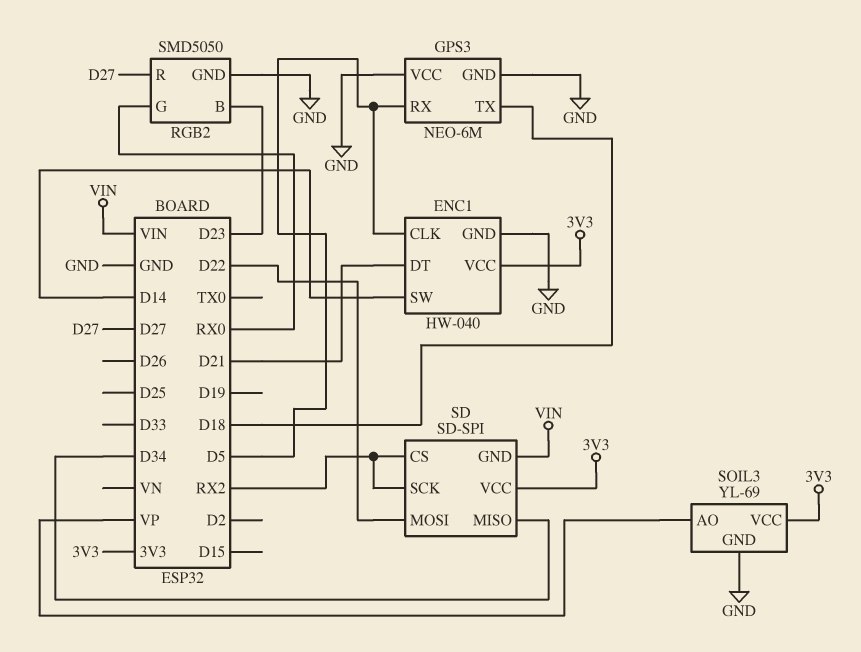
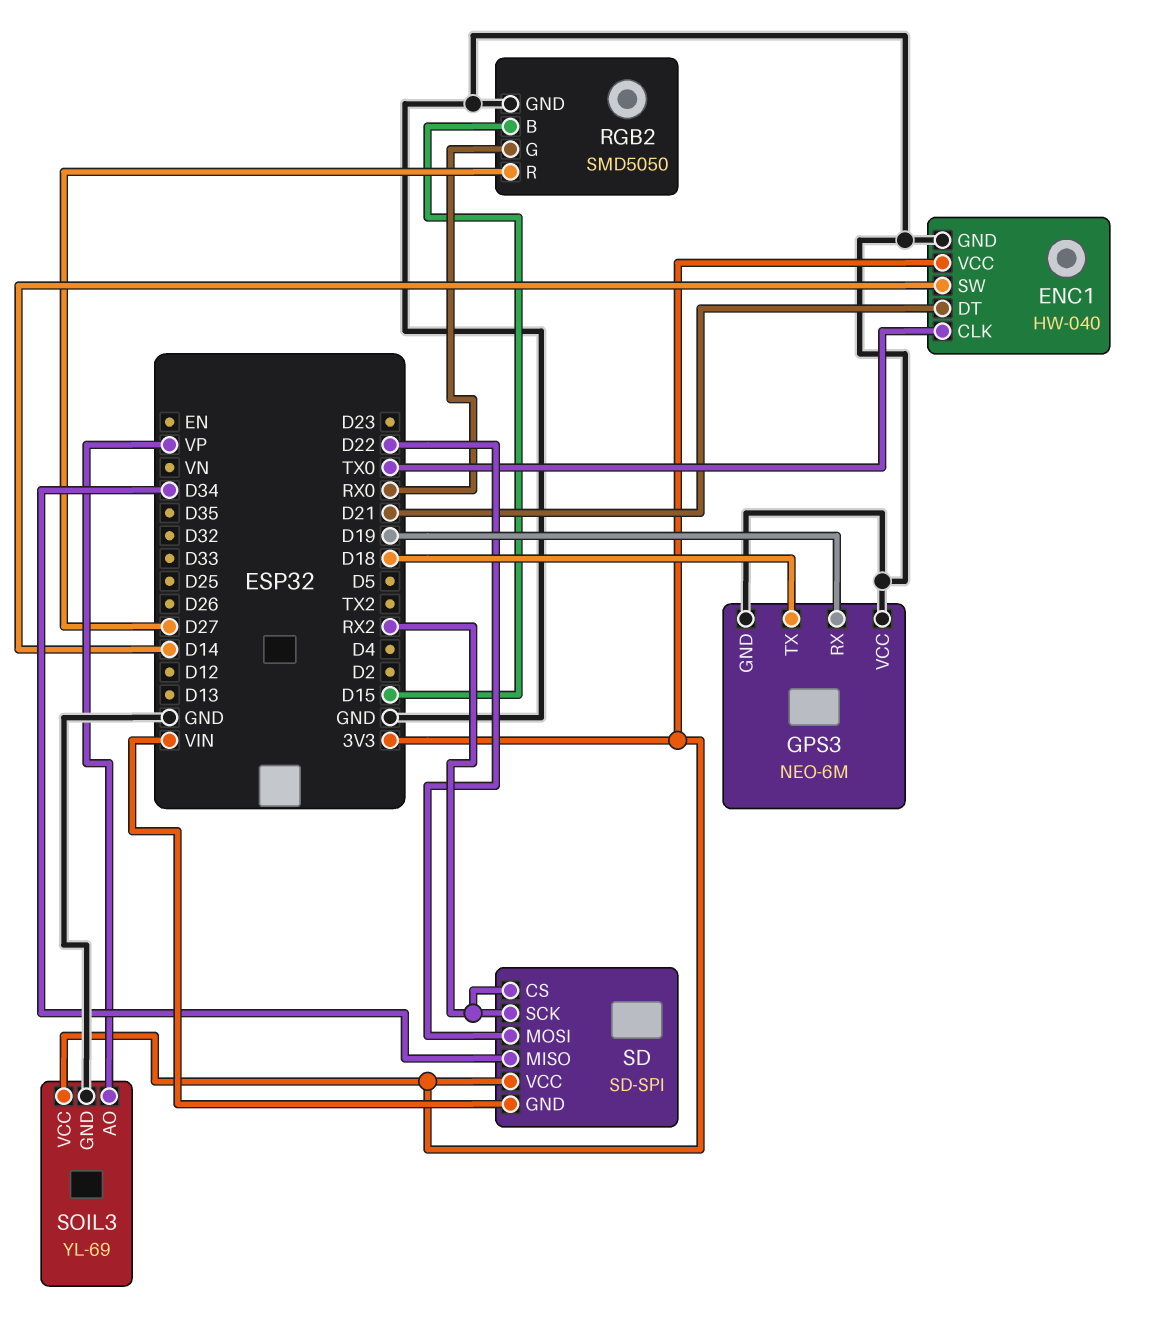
ENC1 pin CLK: D5 -> TX0
GPS3 pin RX: D5 -> D19
RGB2 pin B: D23 -> D15

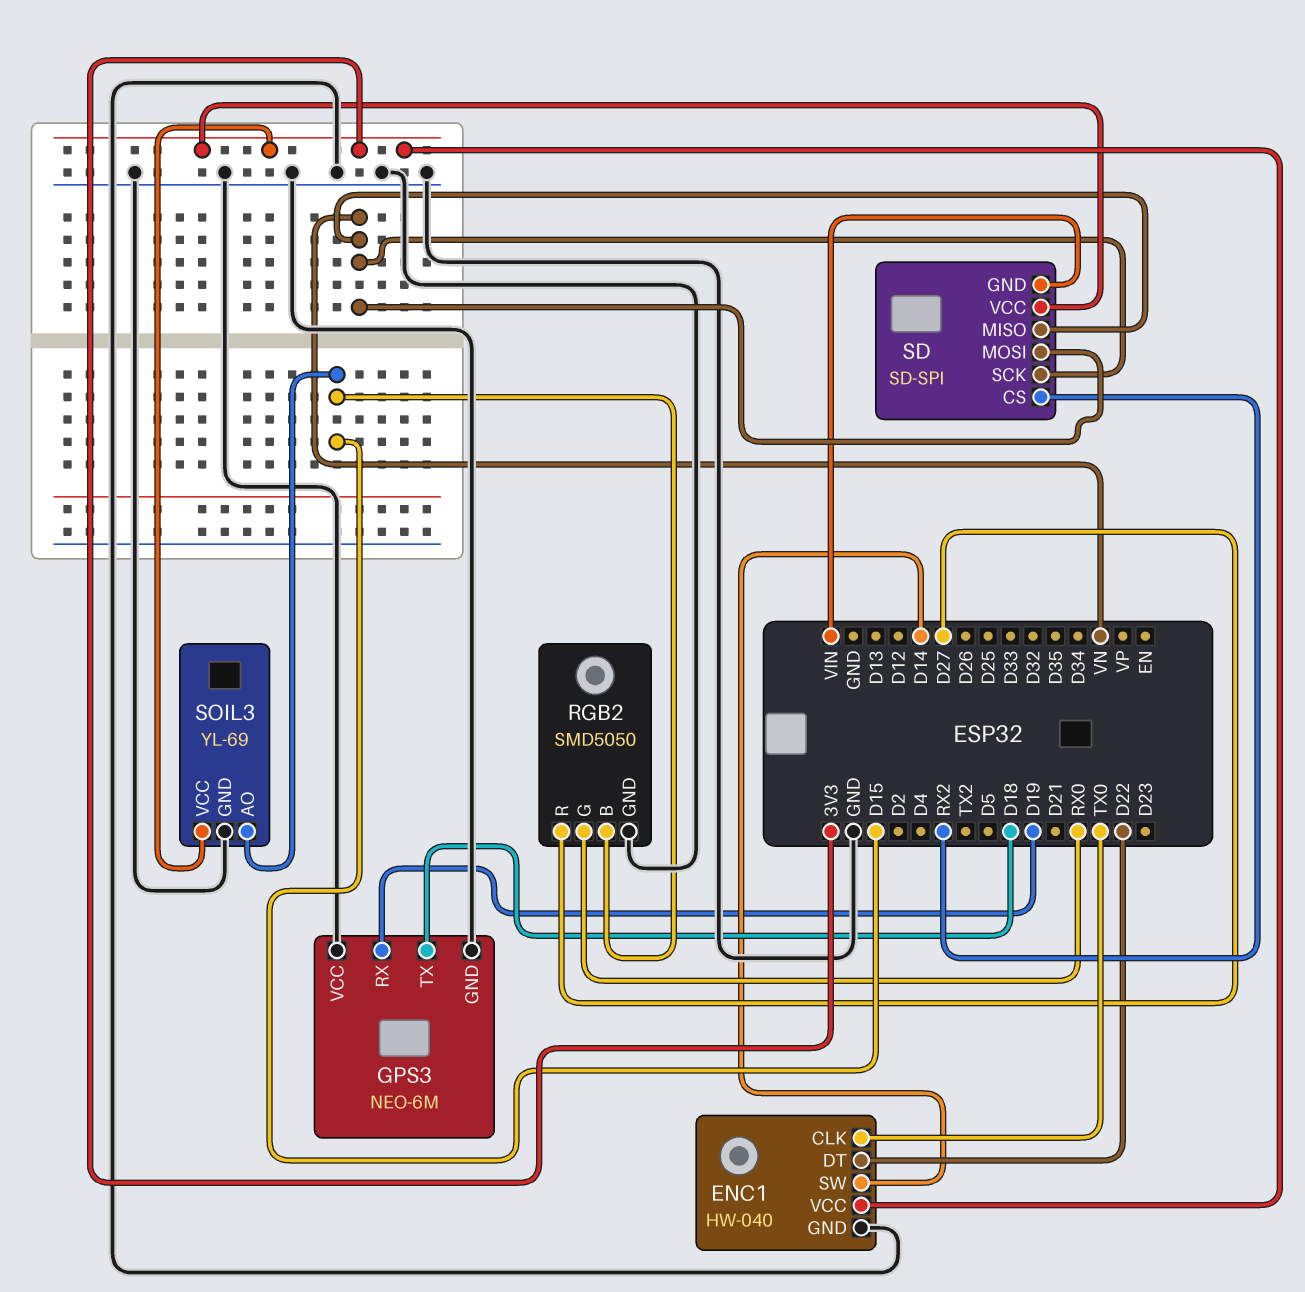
ENC1 pin DT: D21 -> D22
SD pin MISO: D34 -> VN
SD pin MOSI: D22 -> VN
SD pin SCK: RX2 -> VN
SOIL3 pin AO: VP -> D15

